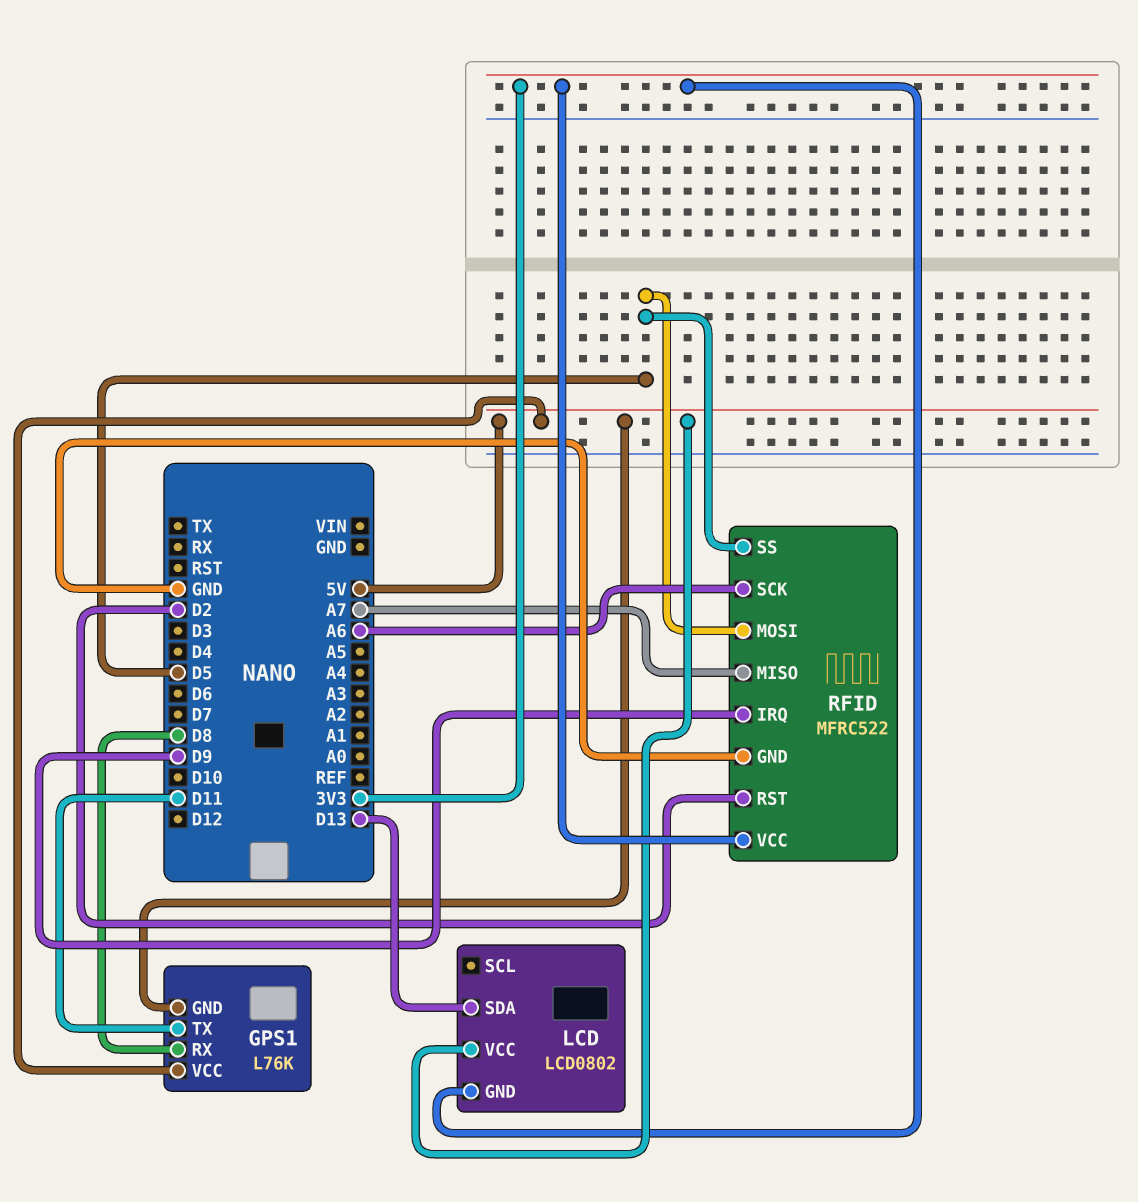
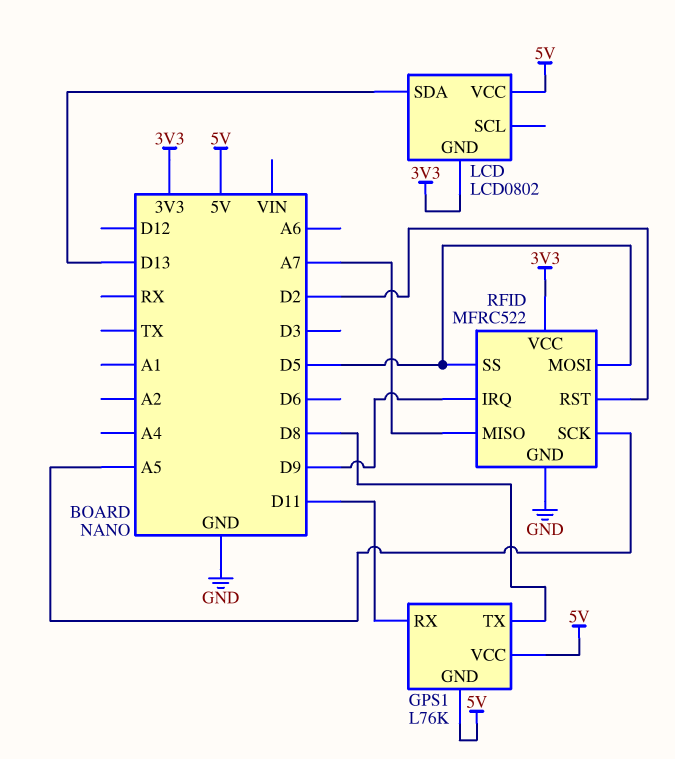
GPS1 pin RX: D8 -> D11
GPS1 pin TX: D11 -> D8
RFID pin SCK: A6 -> A5

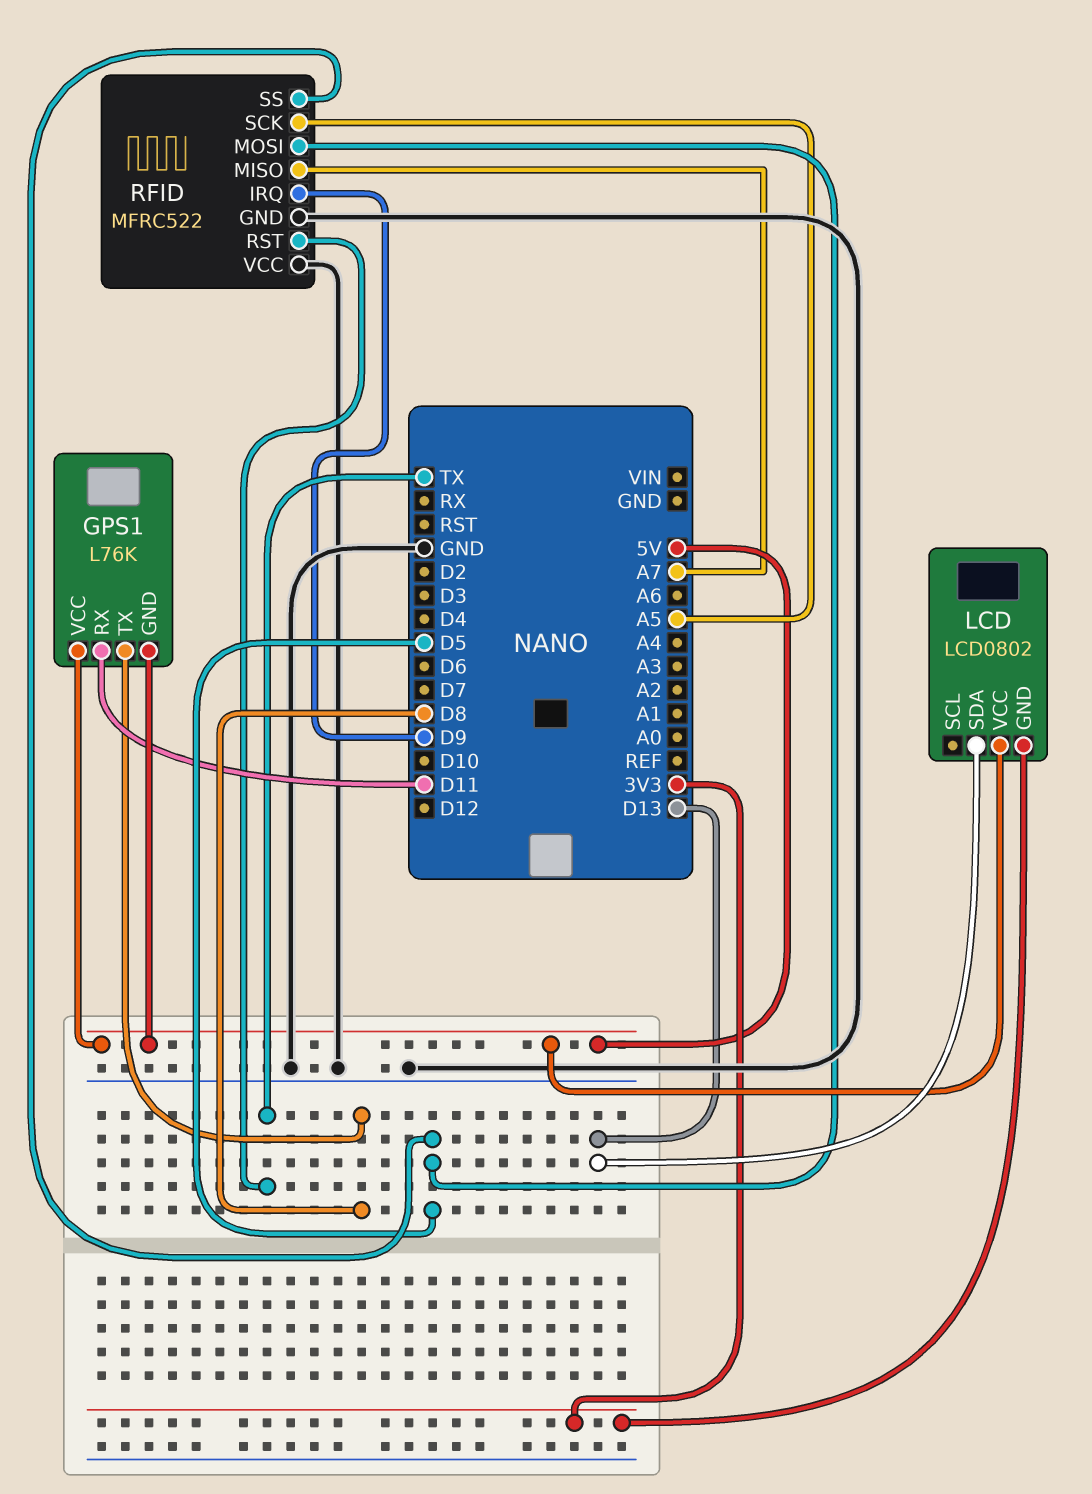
RFID pin RST: D2 -> TX
RFID pin VCC: 3V3 -> GND

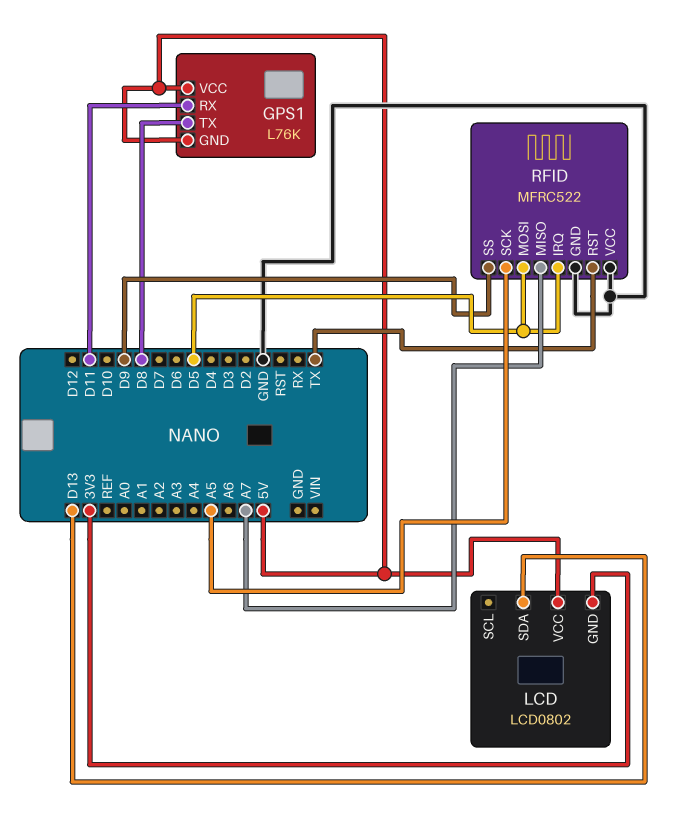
RFID pin IRQ: D9 -> D5
RFID pin SS: D5 -> D9

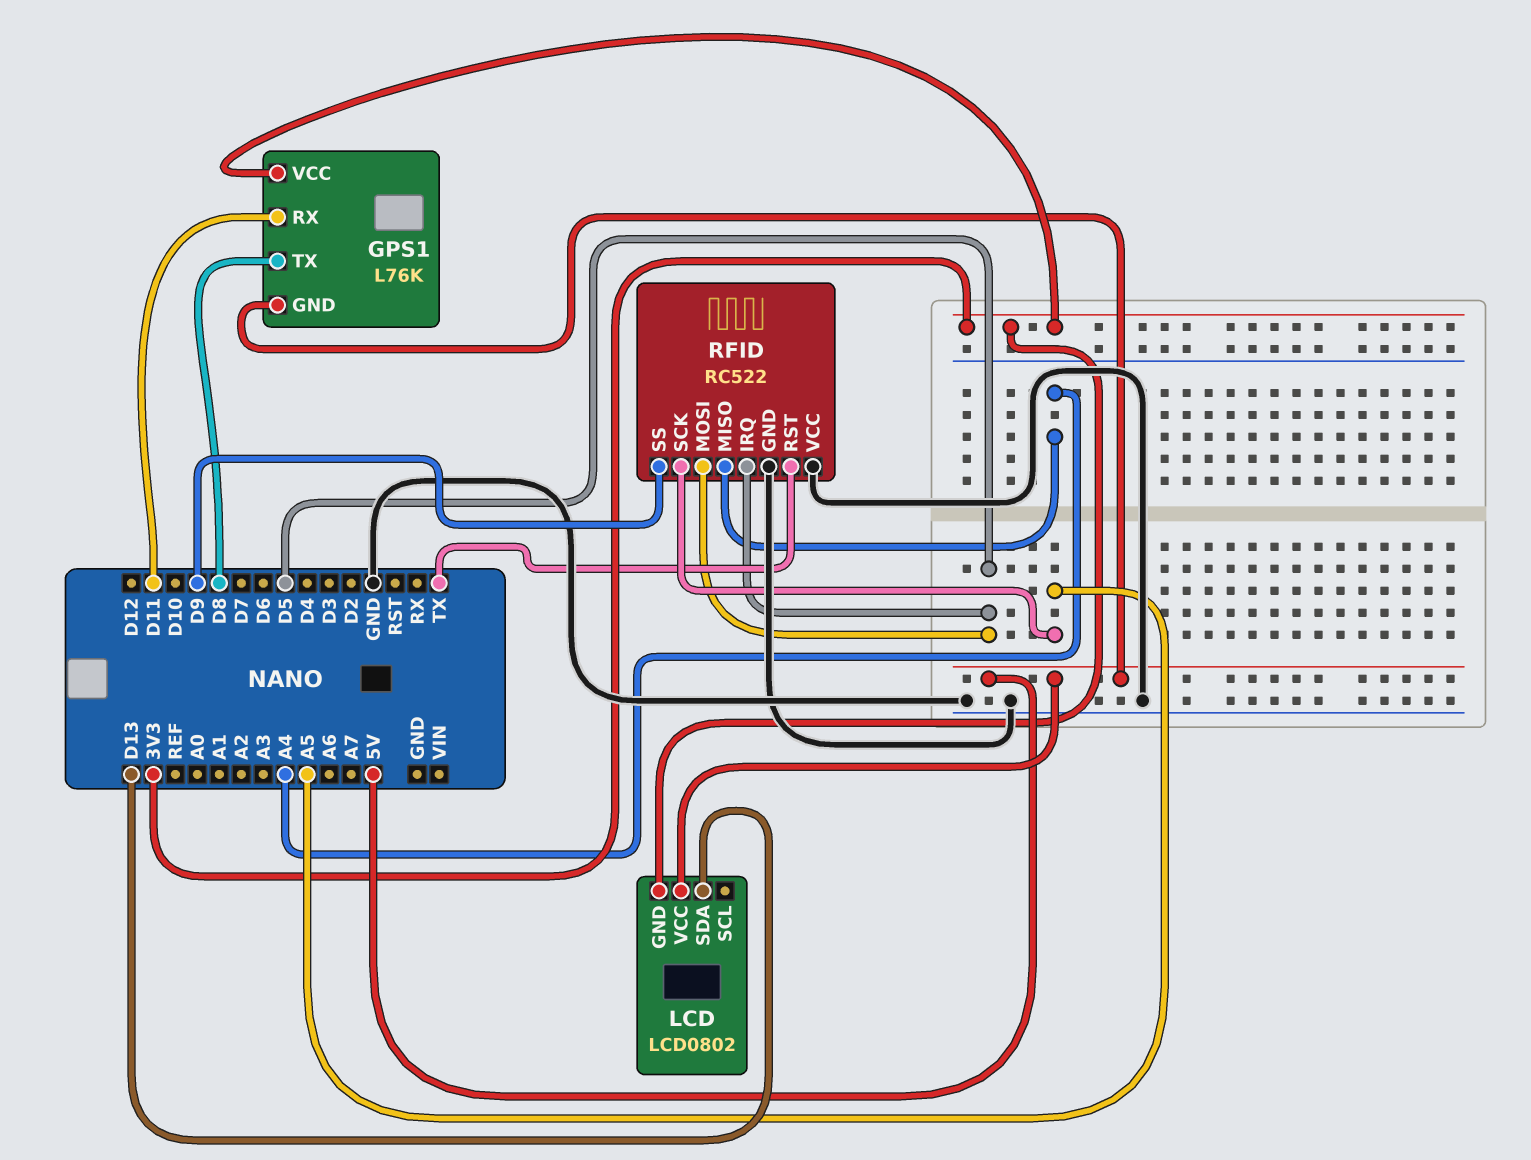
GPS1 pin VCC: 5V -> 3V3
RFID: MFRC522 -> RC522
RFID pin MISO: A7 -> A4

